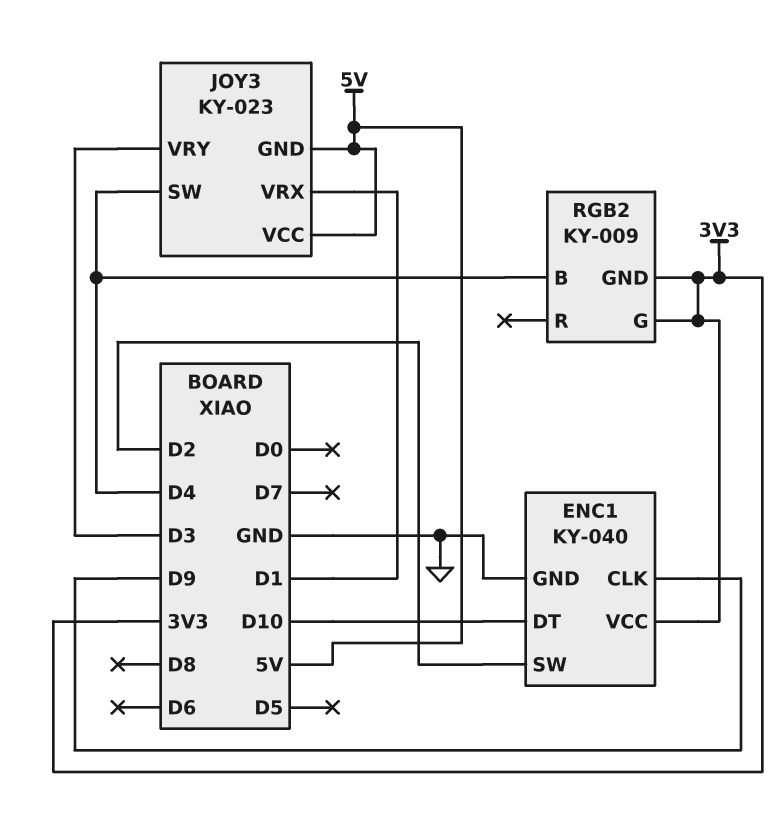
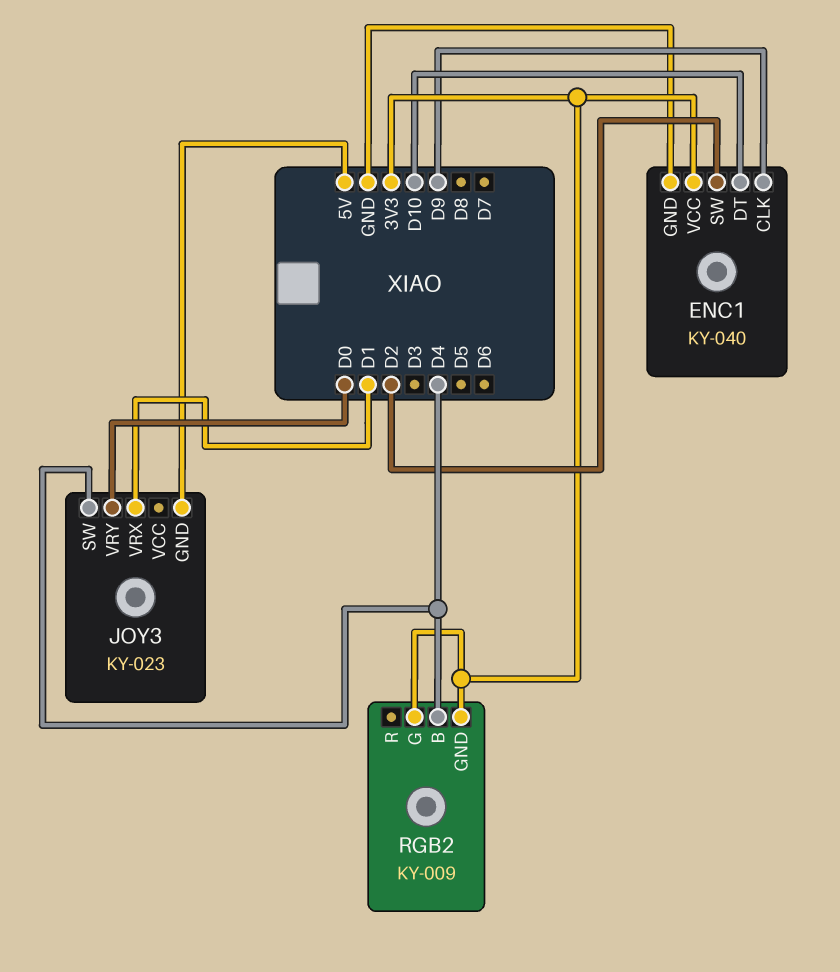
JOY3 pin VCC: 5V -> none
JOY3 pin VRY: D3 -> D0

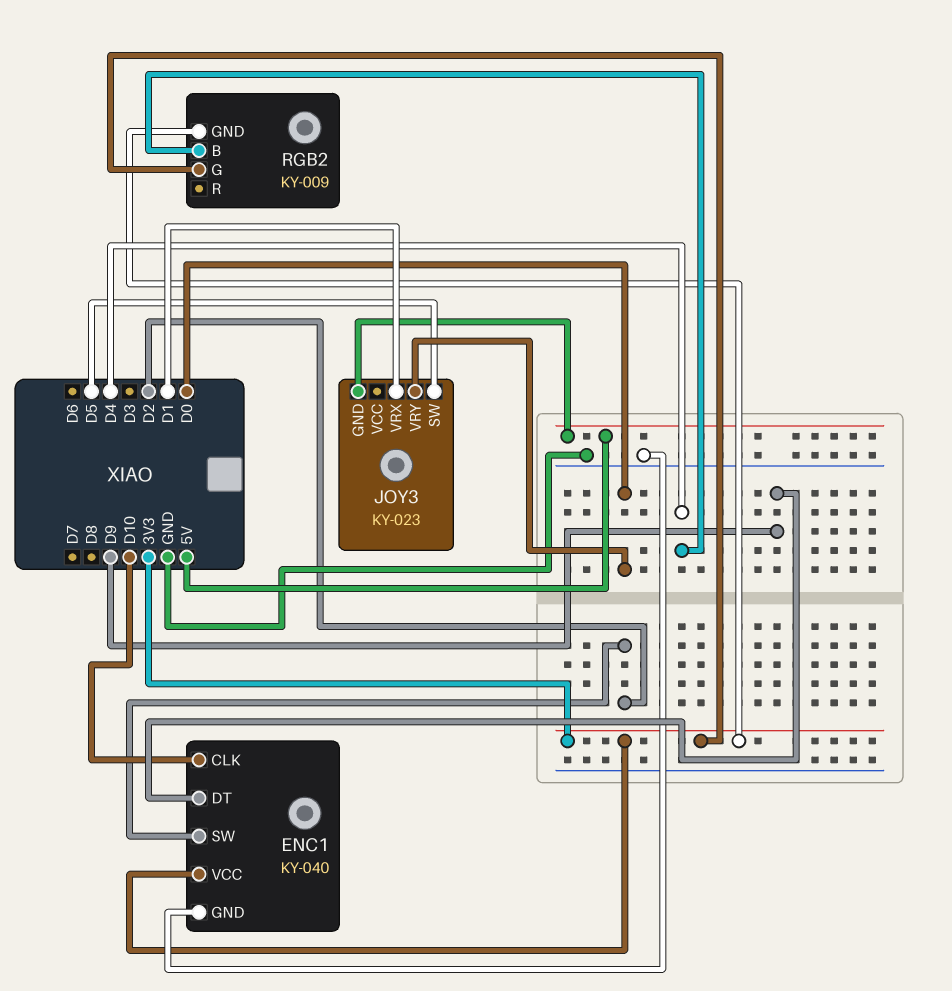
ENC1 pin CLK: D9 -> D10
ENC1 pin DT: D10 -> D9
JOY3 pin SW: D4 -> D5

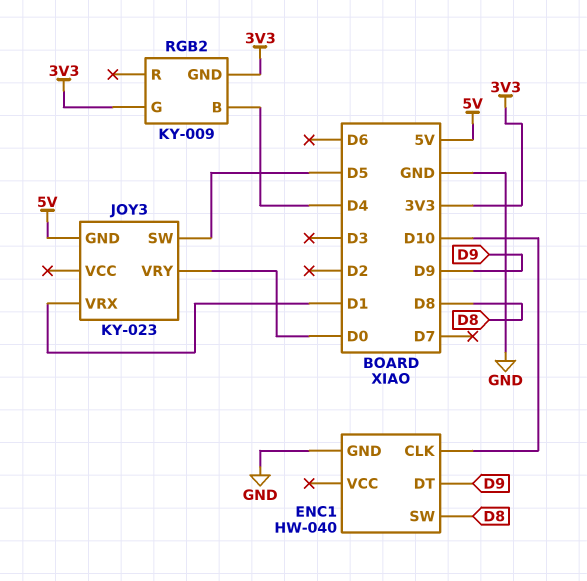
ENC1: KY-040 -> HW-040
ENC1 pin SW: D2 -> D8
ENC1 pin VCC: 3V3 -> none

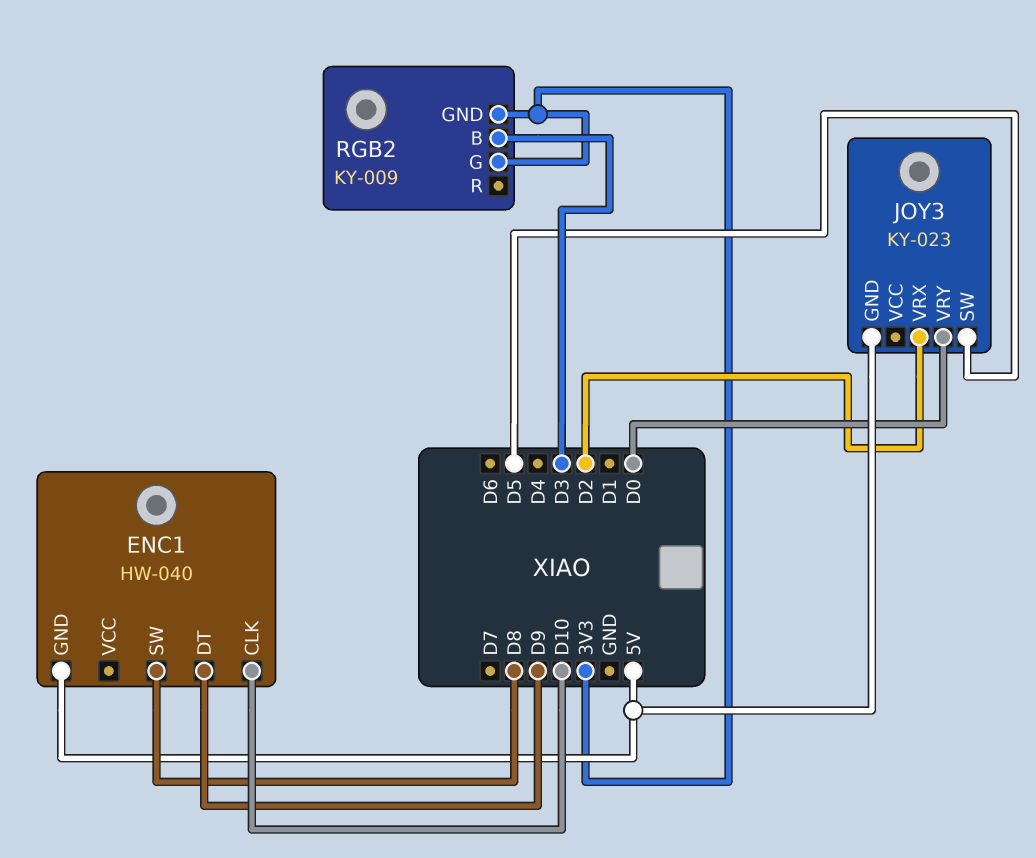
ENC1 pin GND: GND -> 5V
JOY3 pin VRX: D1 -> D2
RGB2 pin B: D4 -> D3

